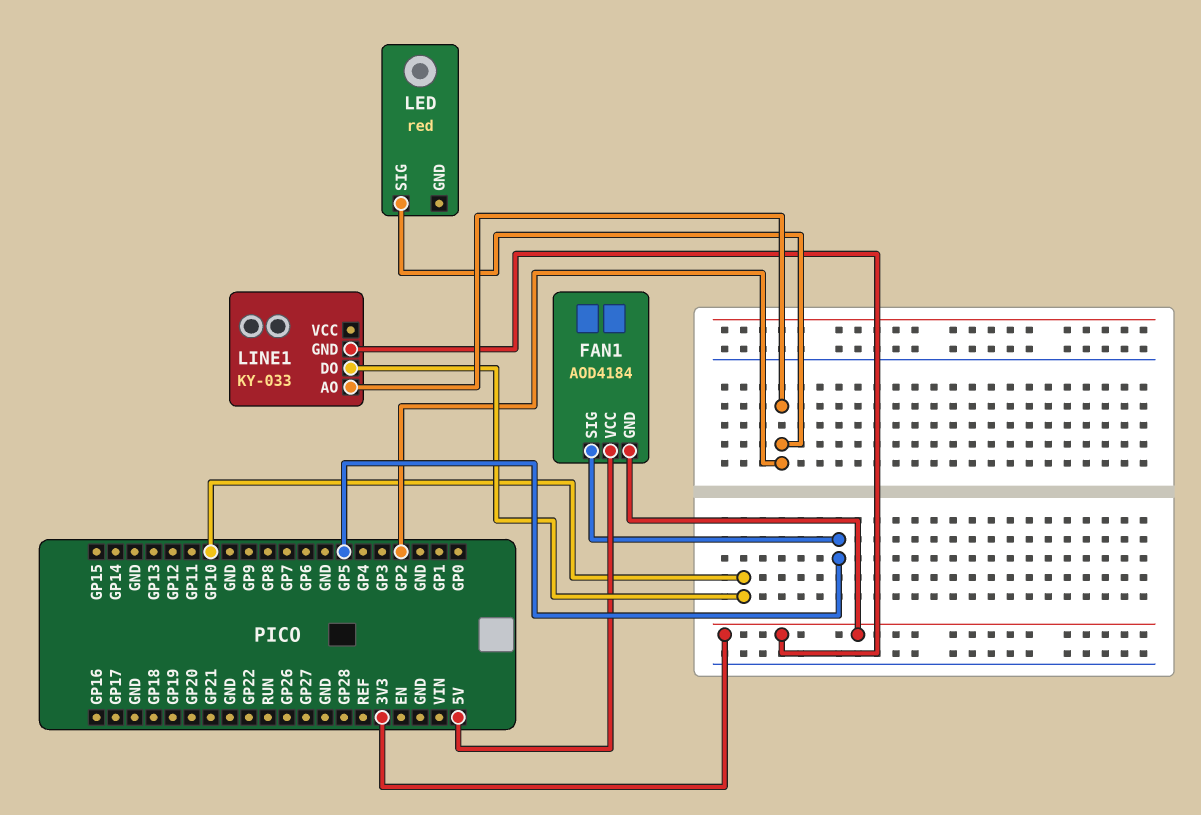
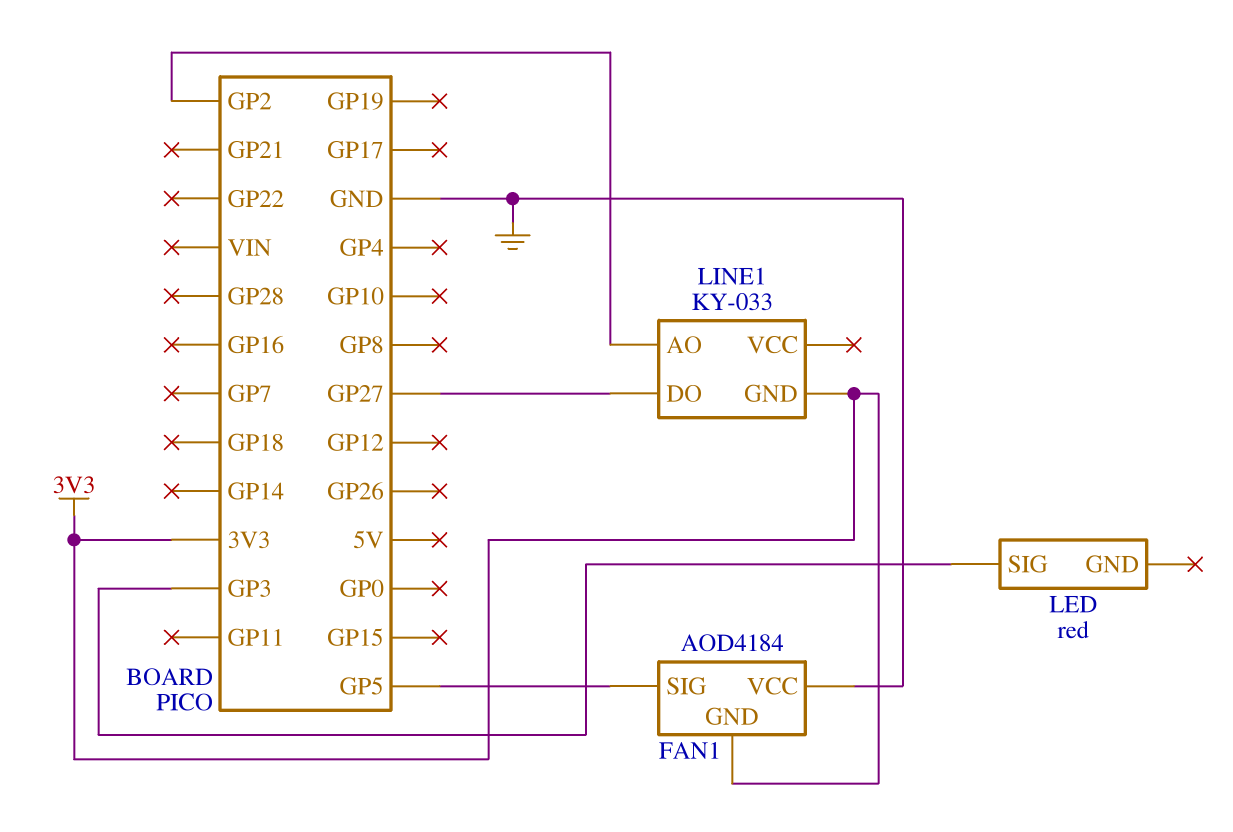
FAN1 pin VCC: 5V -> GND
LED pin SIG: GP2 -> GP3
LINE1 pin DO: GP10 -> GP27

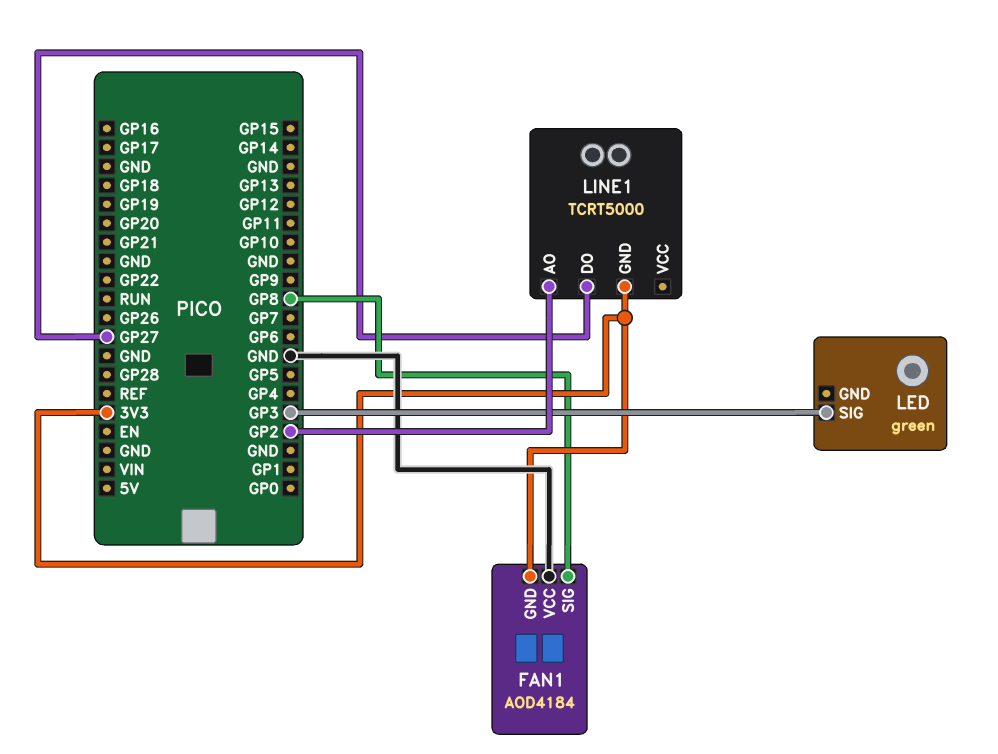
FAN1 pin SIG: GP5 -> GP8
LED: red -> green
LINE1: KY-033 -> TCRT5000

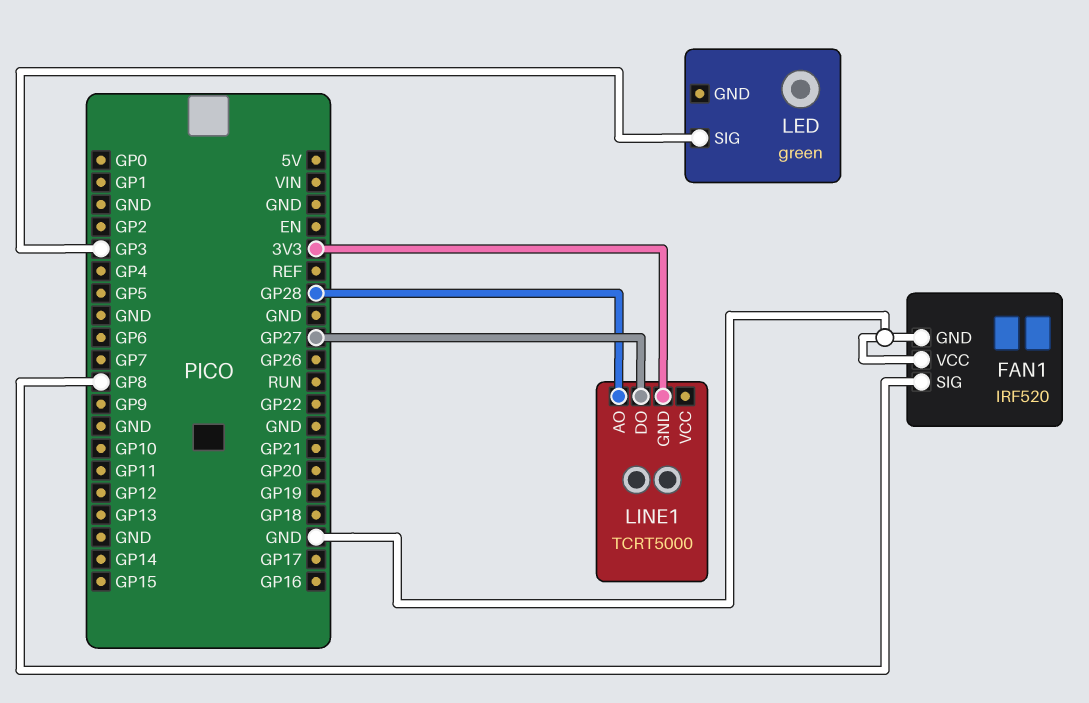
FAN1: AOD4184 -> IRF520
FAN1 pin GND: 3V3 -> GND
LINE1 pin AO: GP2 -> GP28

